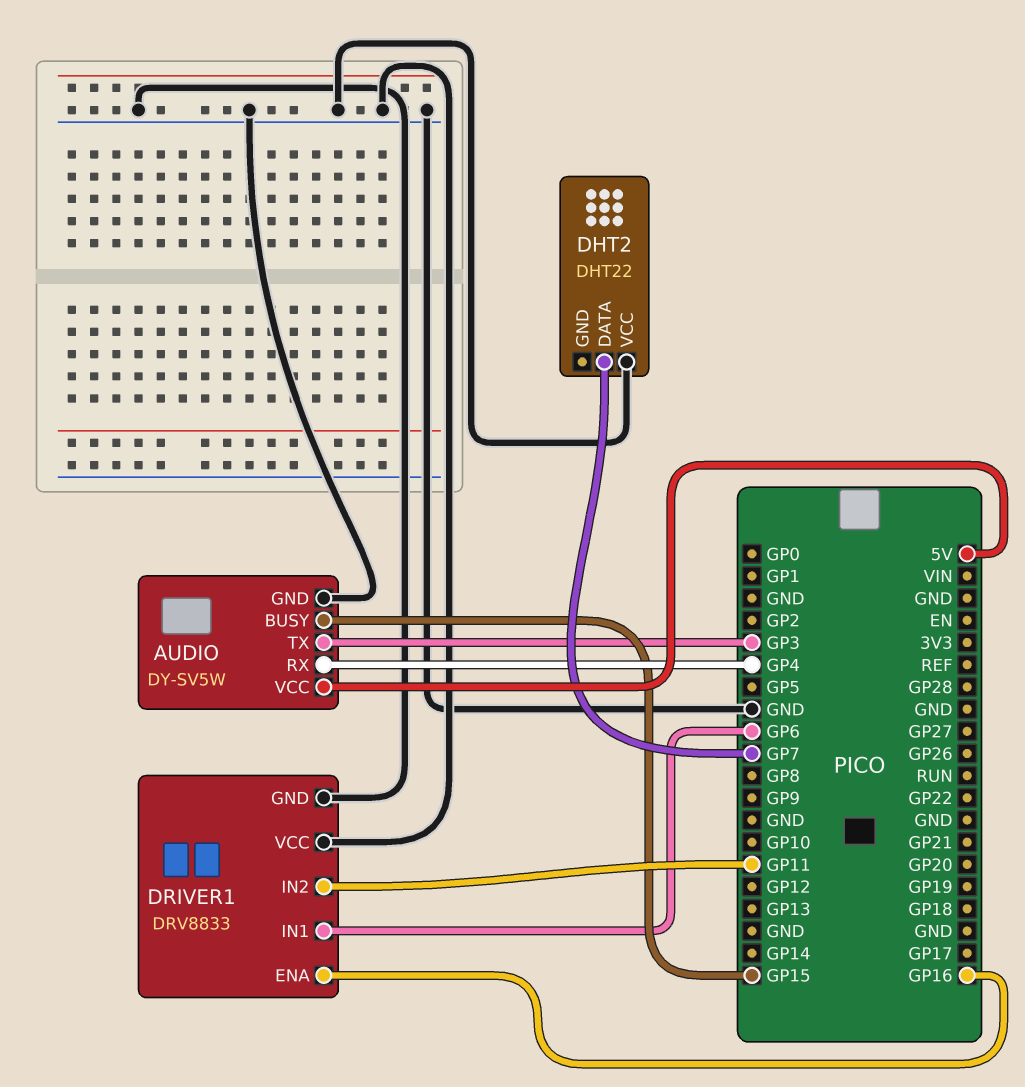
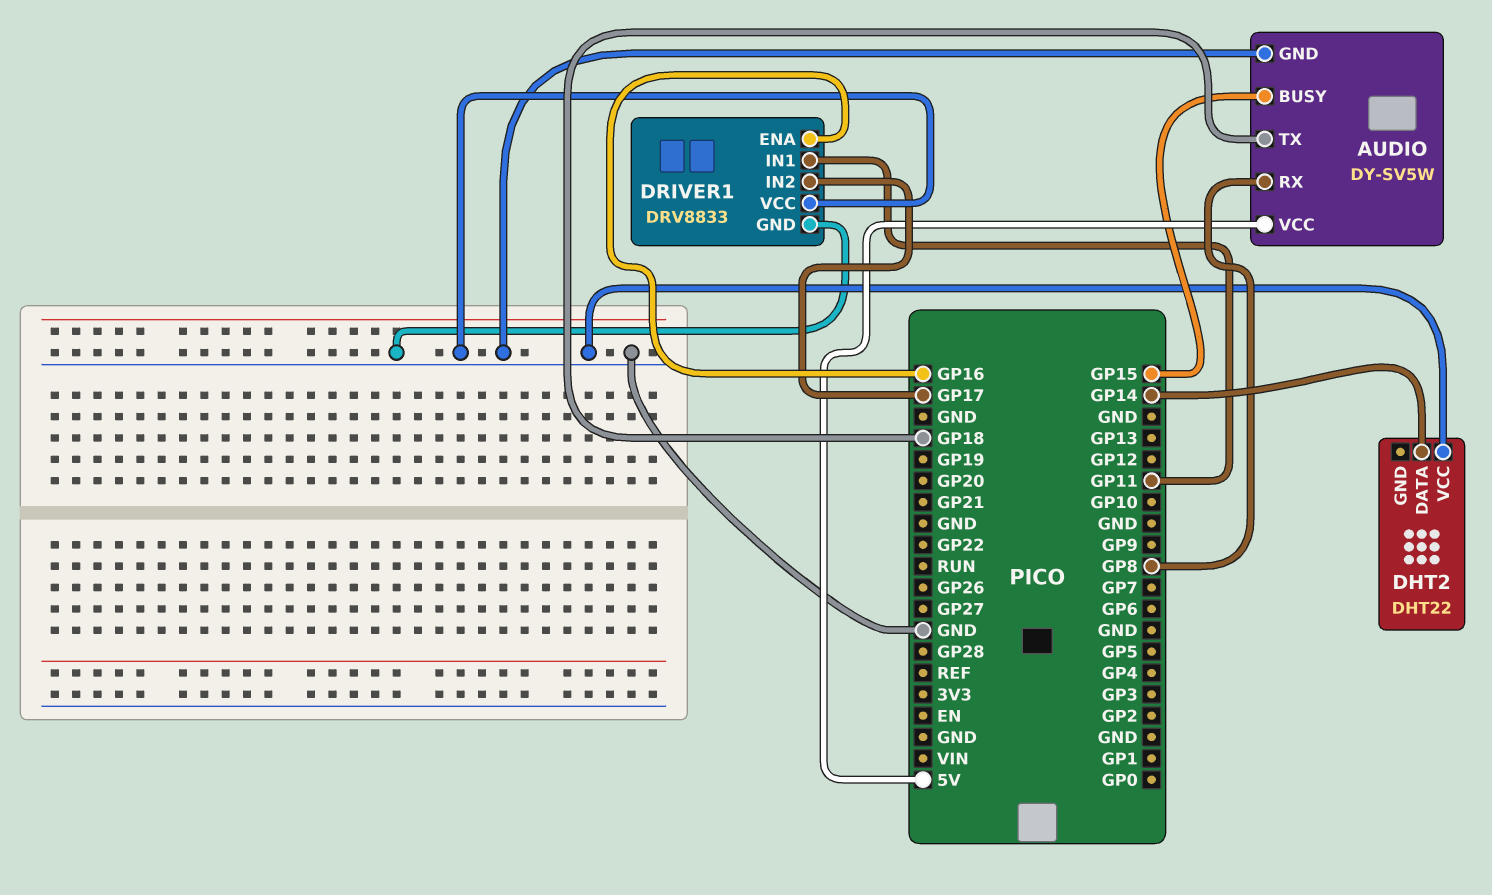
AUDIO pin RX: GP4 -> GP8
AUDIO pin TX: GP3 -> GP18
DHT2 pin DATA: GP7 -> GP14
DRIVER1 pin IN1: GP6 -> GP11
DRIVER1 pin IN2: GP11 -> GP17

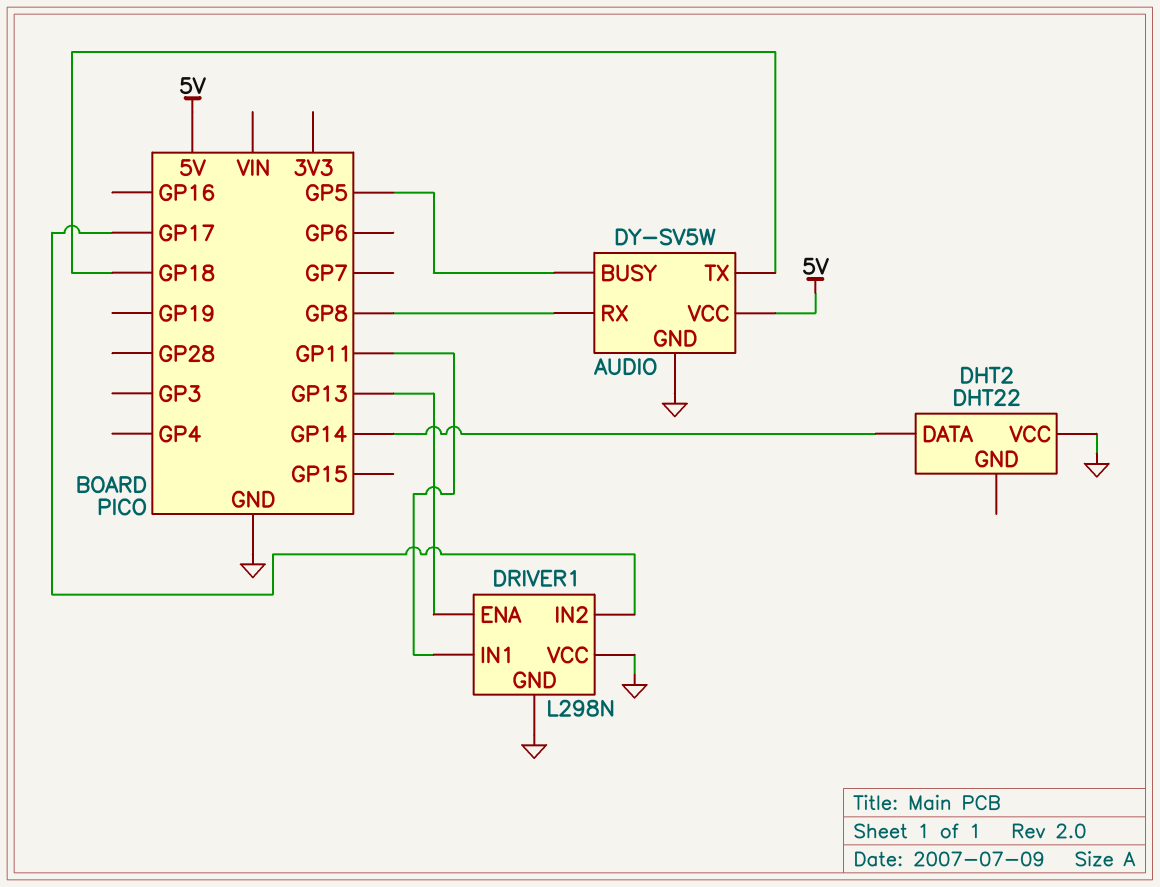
AUDIO pin BUSY: GP15 -> GP5
DRIVER1: DRV8833 -> L298N
DRIVER1 pin ENA: GP16 -> GP13

